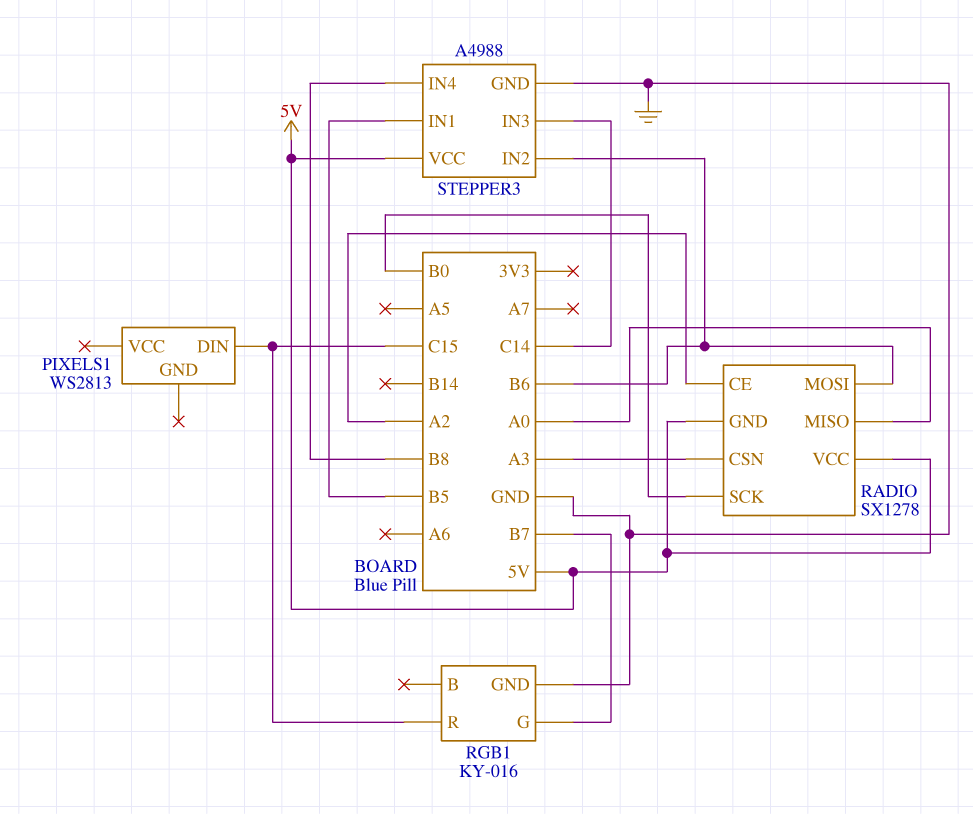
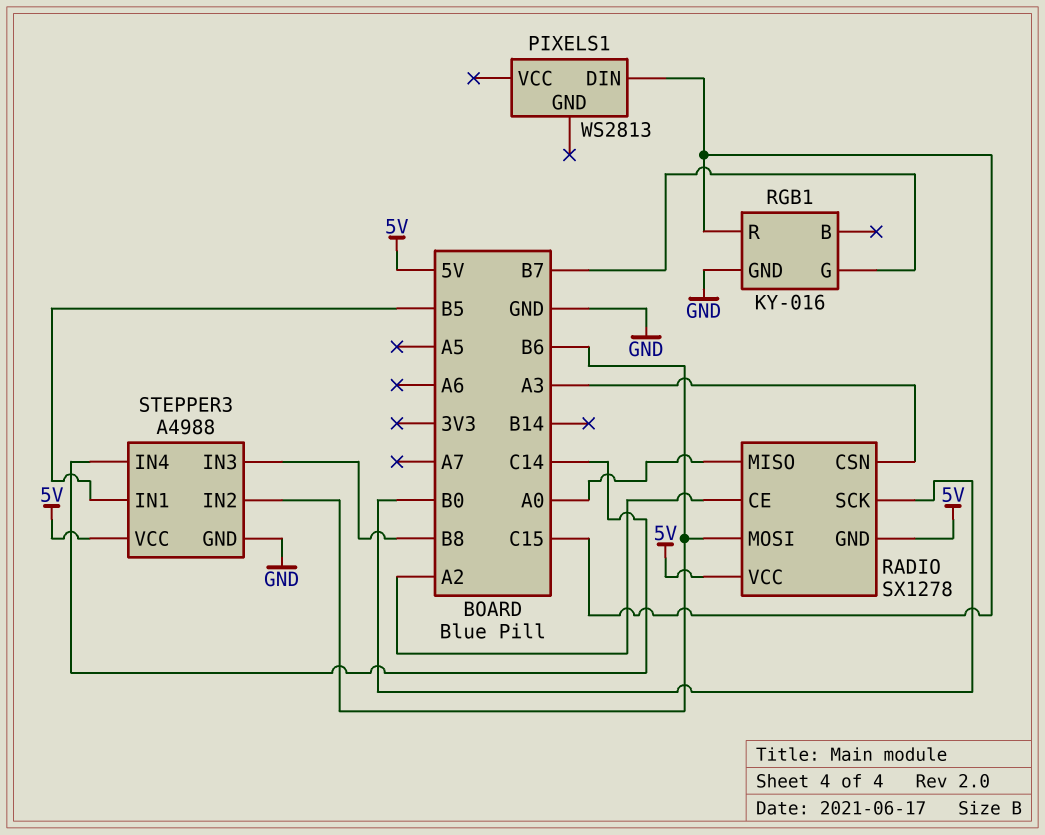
STEPPER3 pin IN3: C14 -> B8
STEPPER3 pin IN4: B8 -> C14

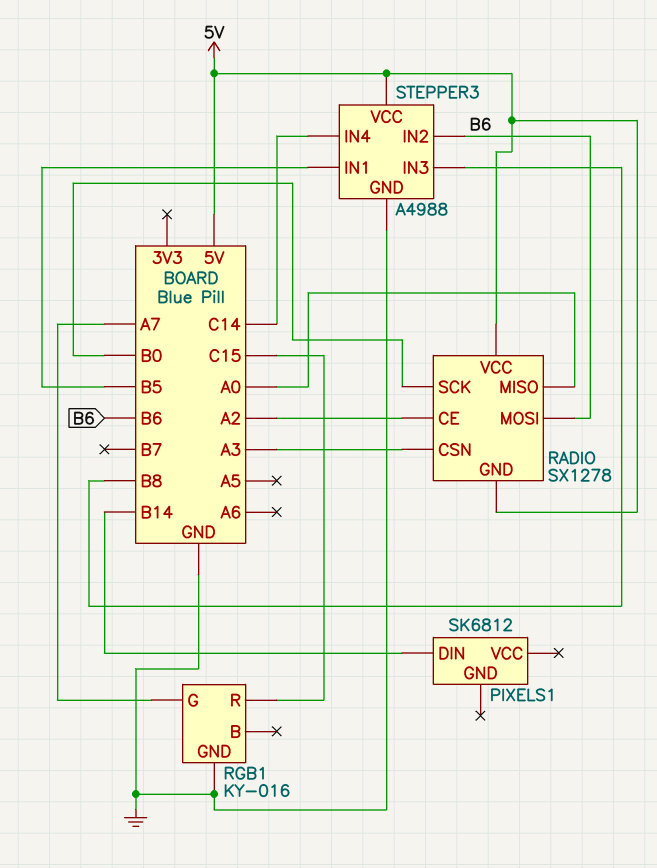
PIXELS1: WS2813 -> SK6812
PIXELS1 pin DIN: C15 -> B14
RGB1 pin G: B7 -> A7

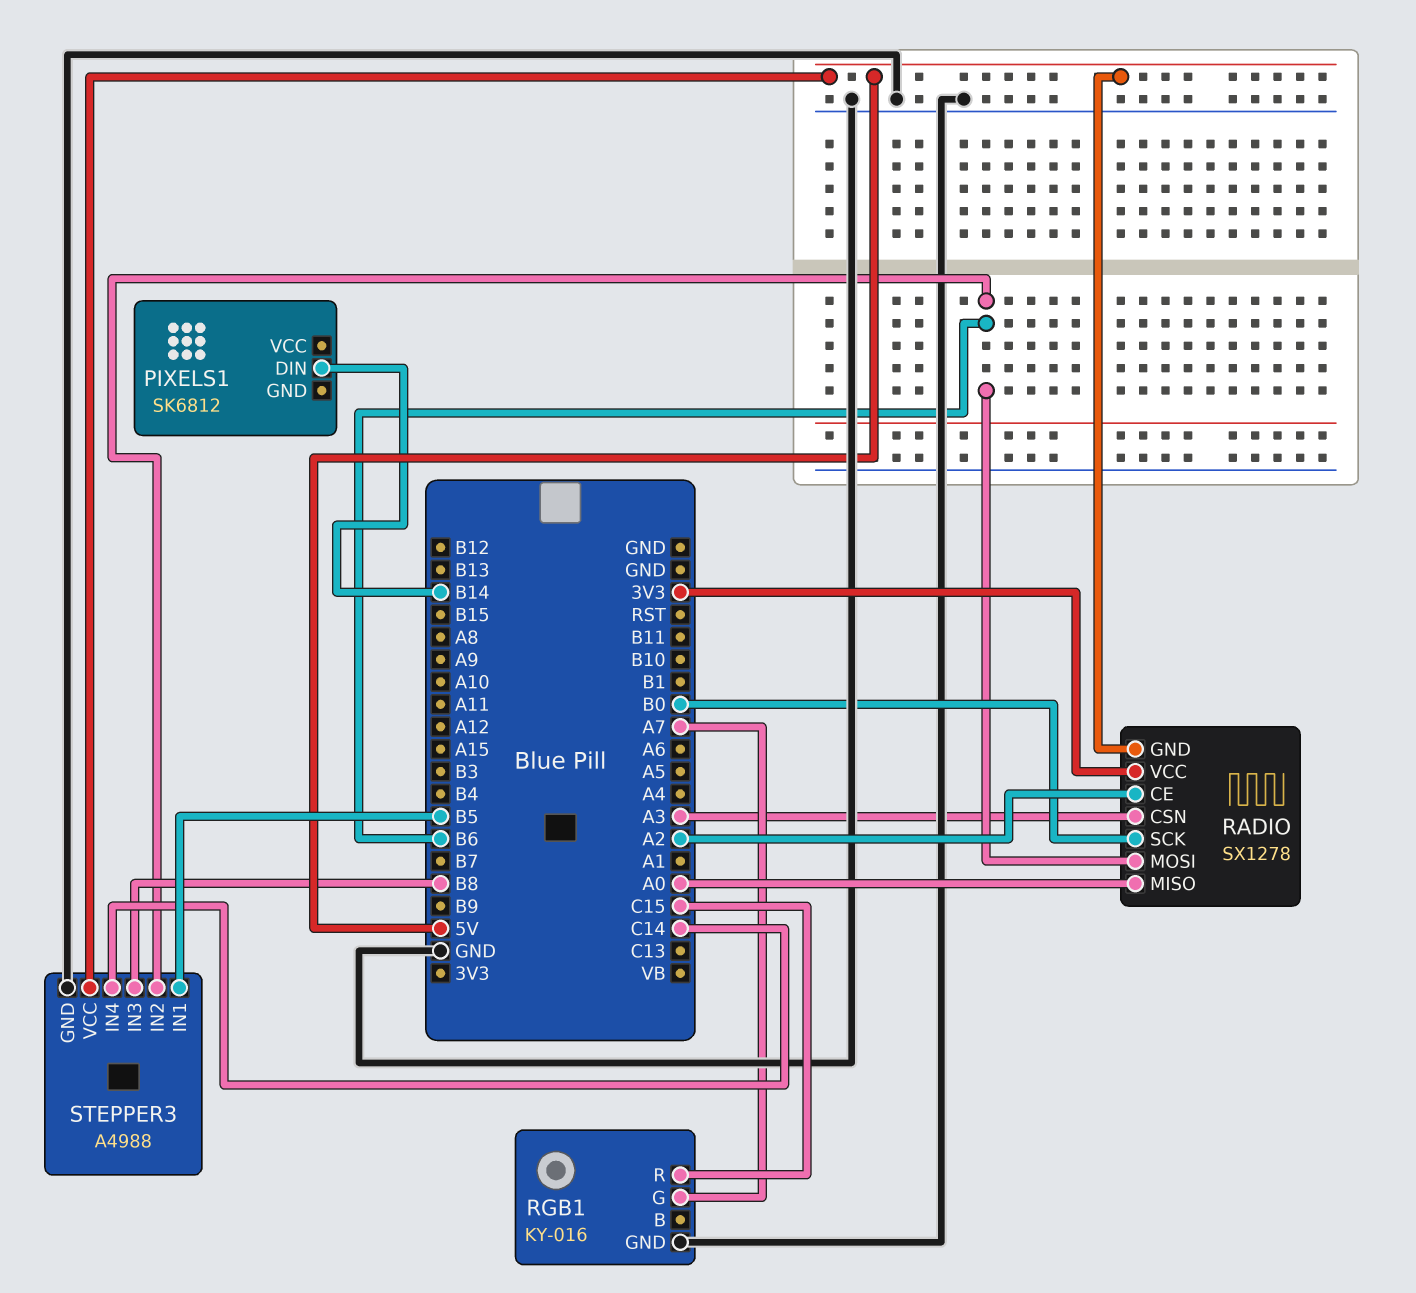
RADIO pin VCC: 5V -> 3V3

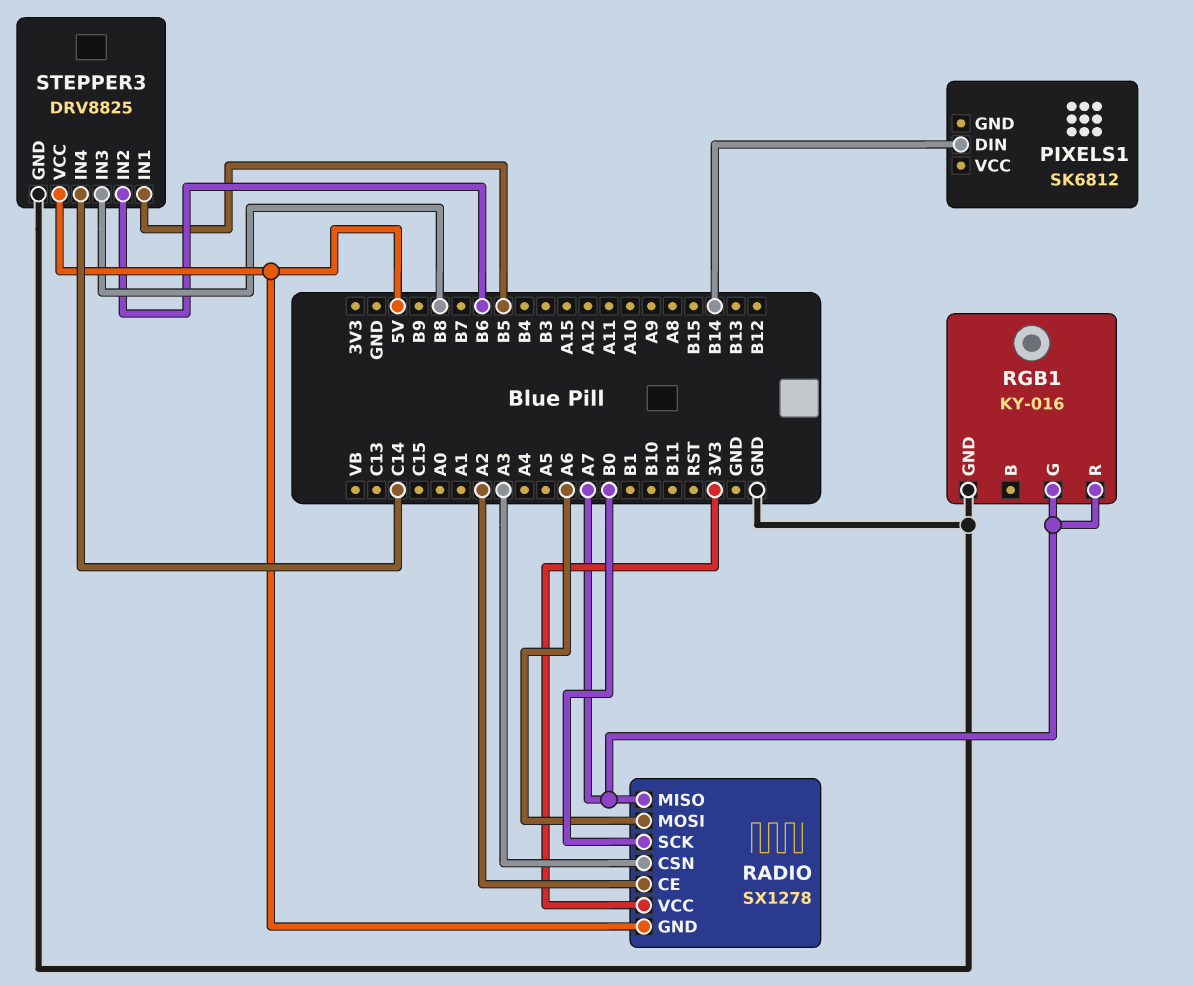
RADIO pin MISO: A0 -> A7
RADIO pin MOSI: B6 -> A6
RGB1 pin R: C15 -> A7
STEPPER3: A4988 -> DRV8825

